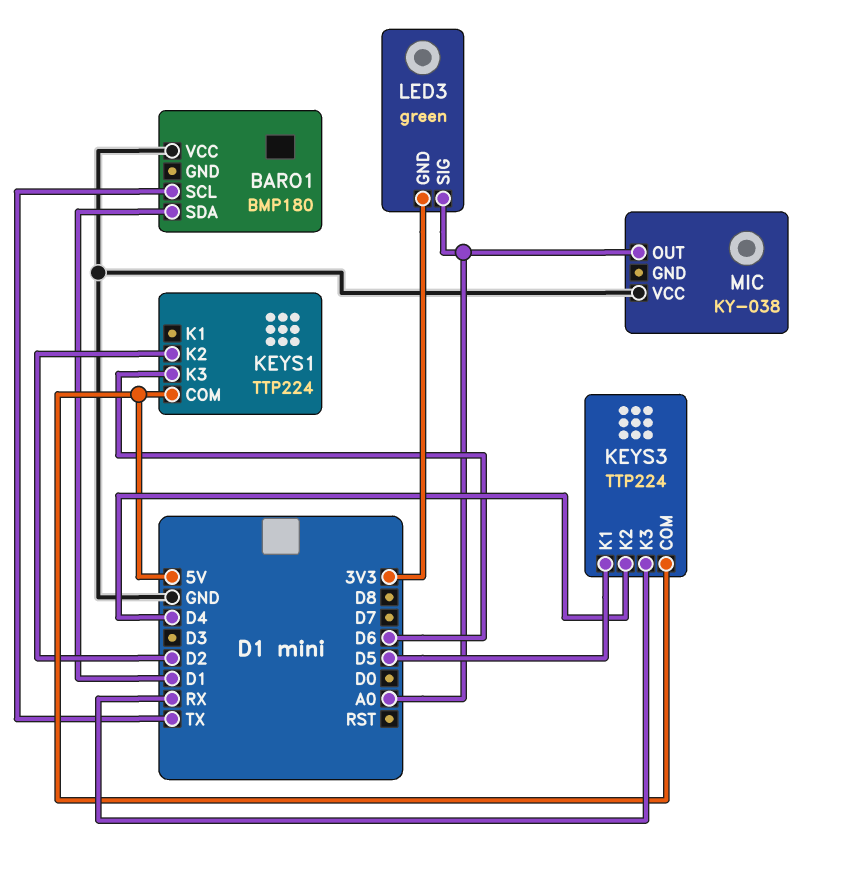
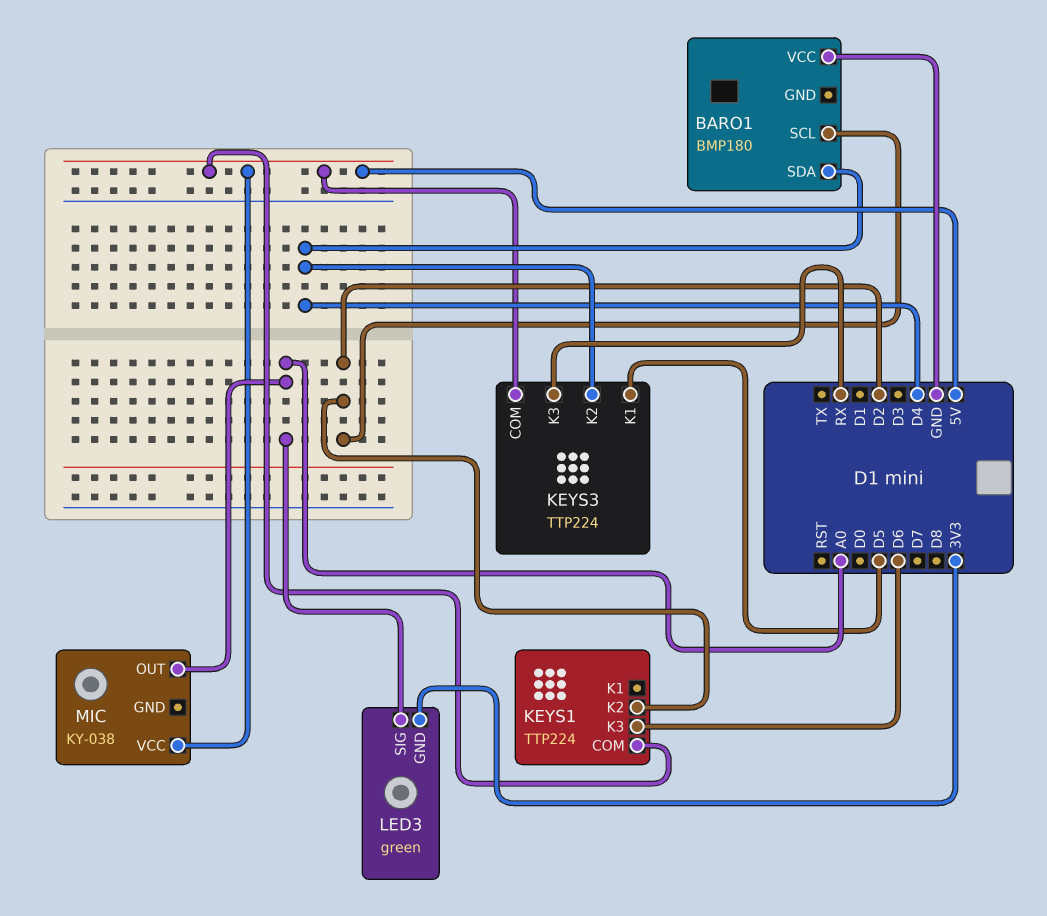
BARO1 pin SCL: TX -> D2
BARO1 pin SDA: D1 -> D4
MIC pin VCC: GND -> 5V

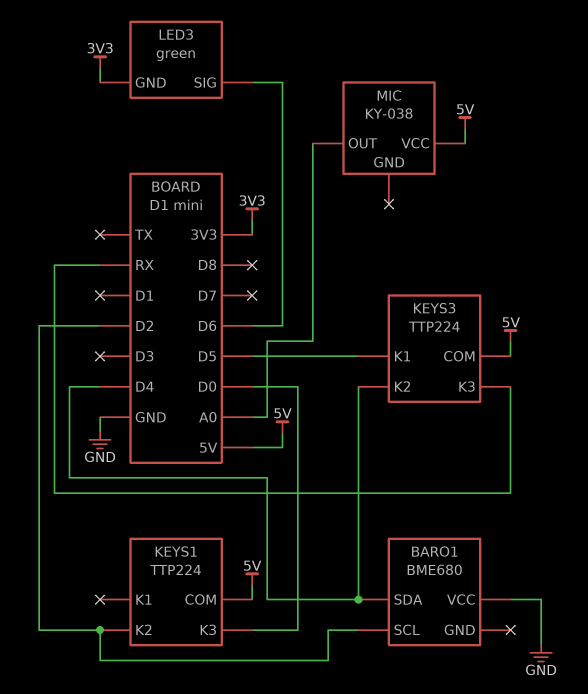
BARO1: BMP180 -> BME680
KEYS1 pin K3: D6 -> D0
LED3 pin SIG: A0 -> D6

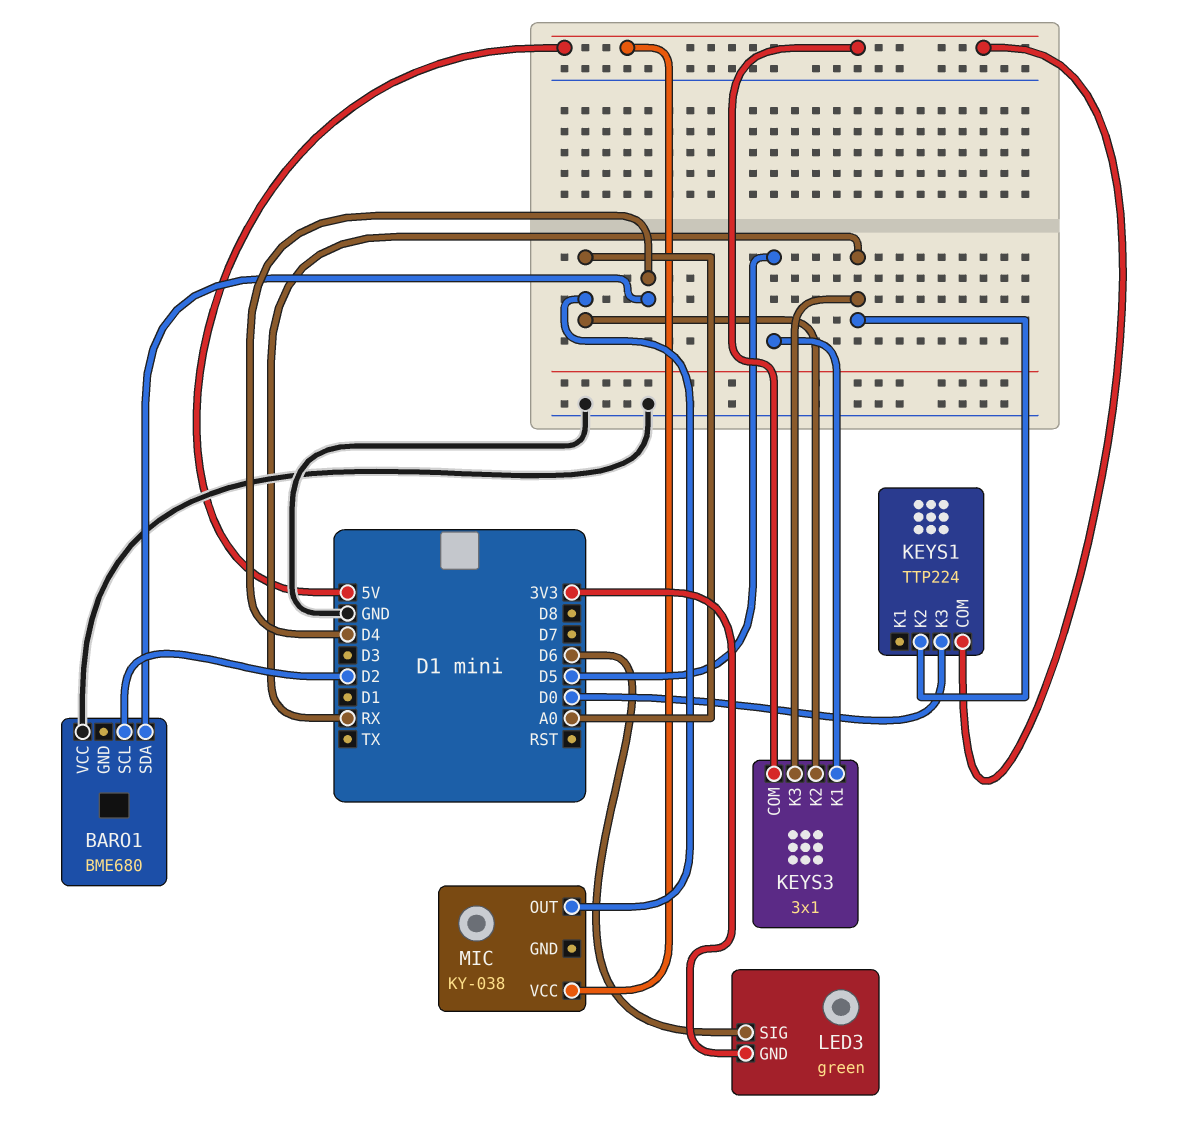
KEYS1 pin K2: D2 -> RX
KEYS3: TTP224 -> 3x1
KEYS3 pin K2: D4 -> A0

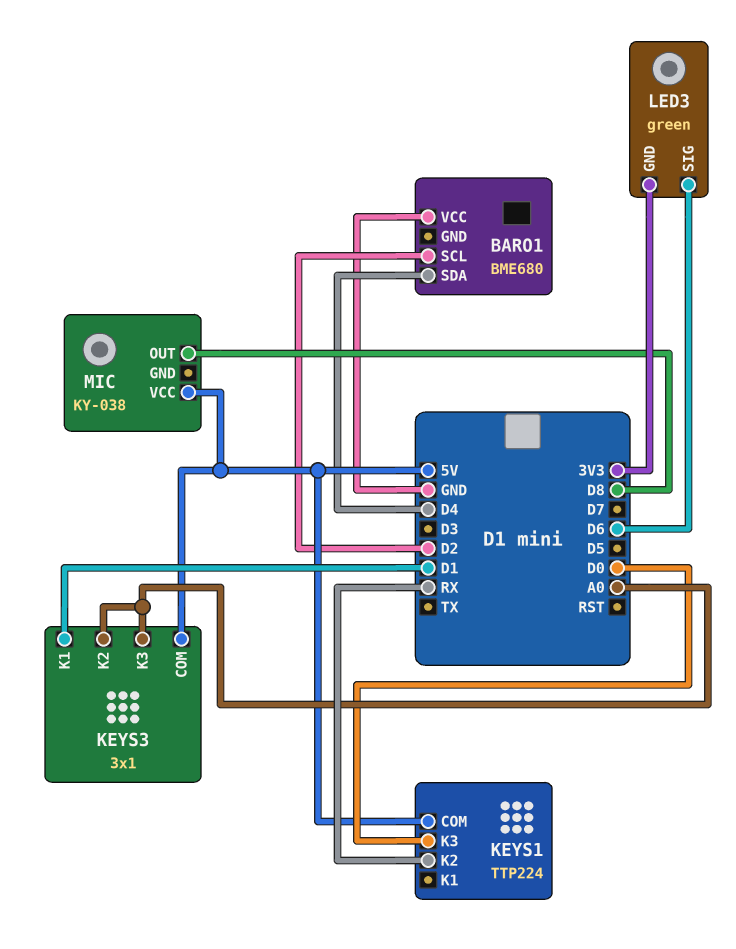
KEYS3 pin K1: D5 -> D1
KEYS3 pin K3: RX -> A0
MIC pin OUT: A0 -> D8

